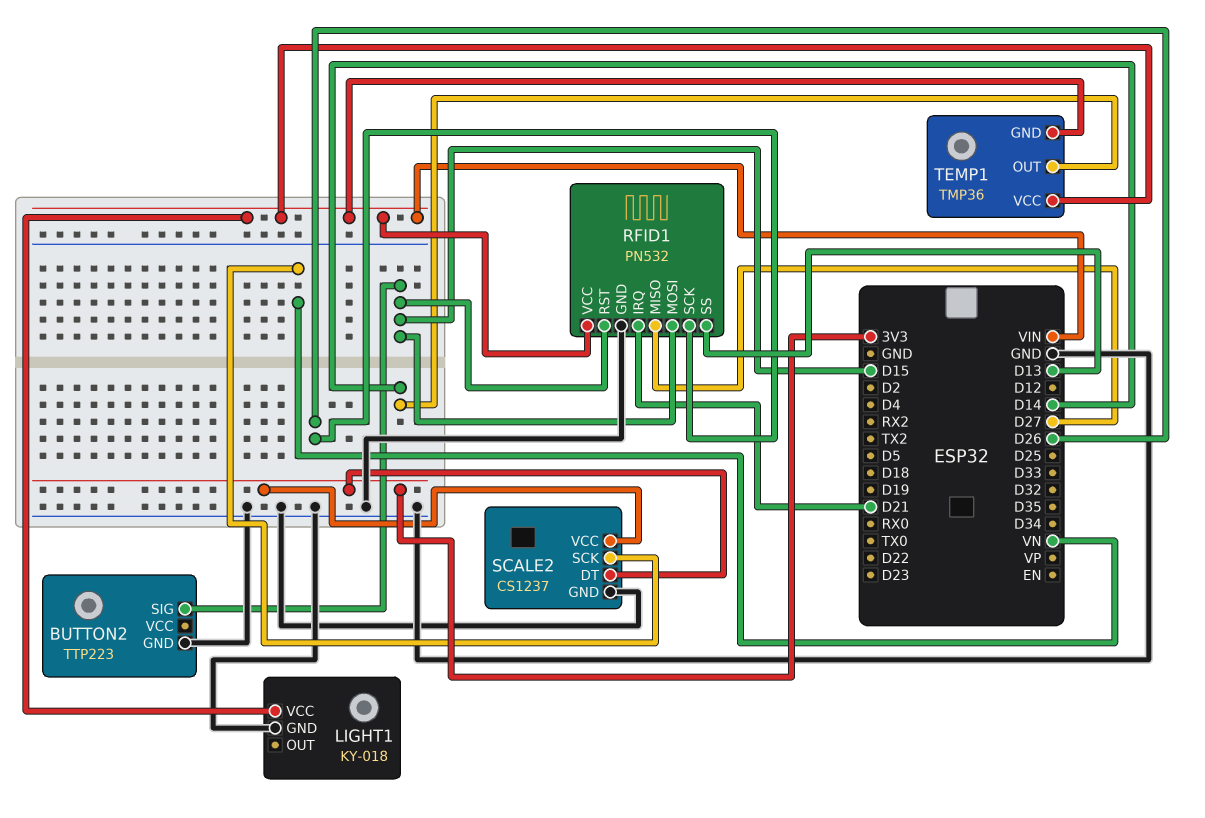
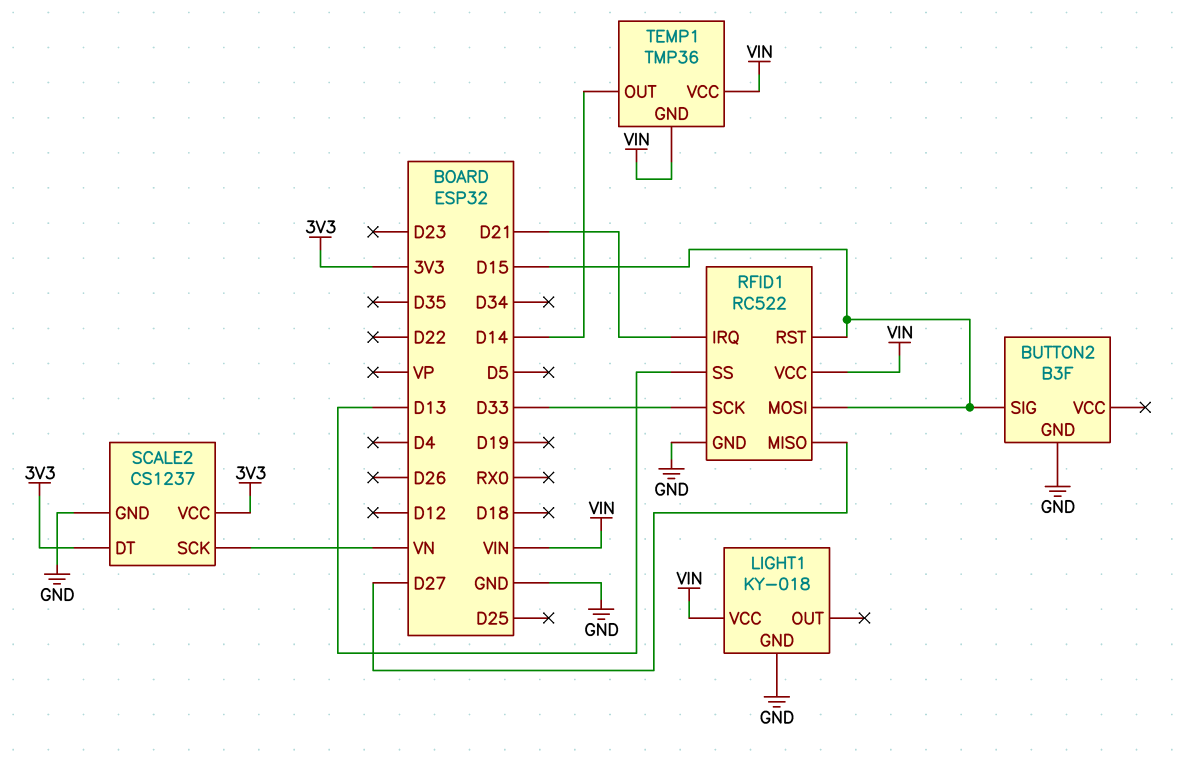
BUTTON2: TTP223 -> B3F
RFID1: PN532 -> RC522
RFID1 pin SCK: D26 -> D33

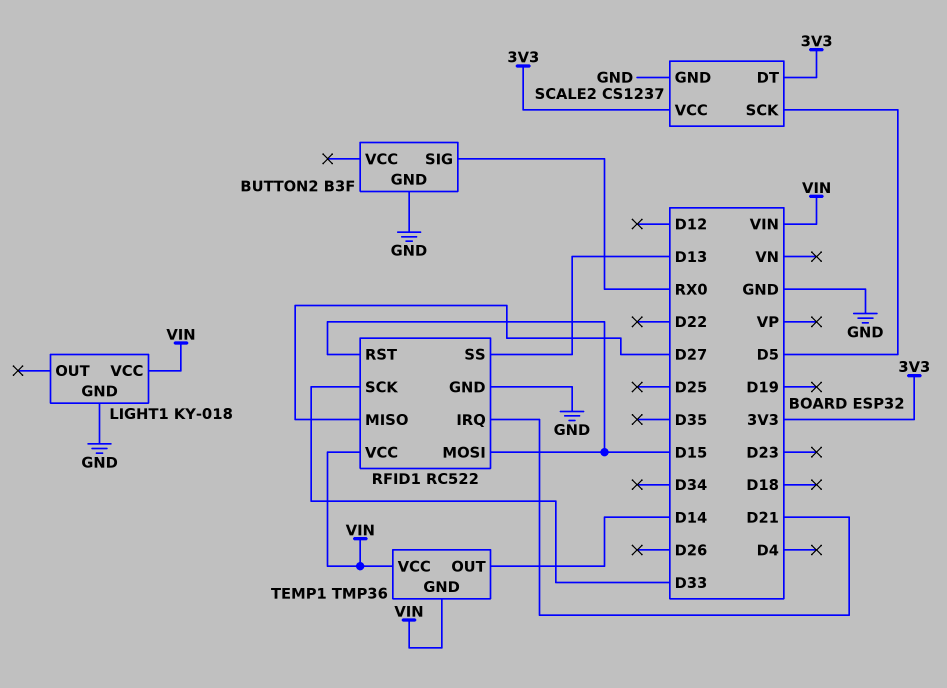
BUTTON2 pin SIG: D15 -> RX0
SCALE2 pin SCK: VN -> D5

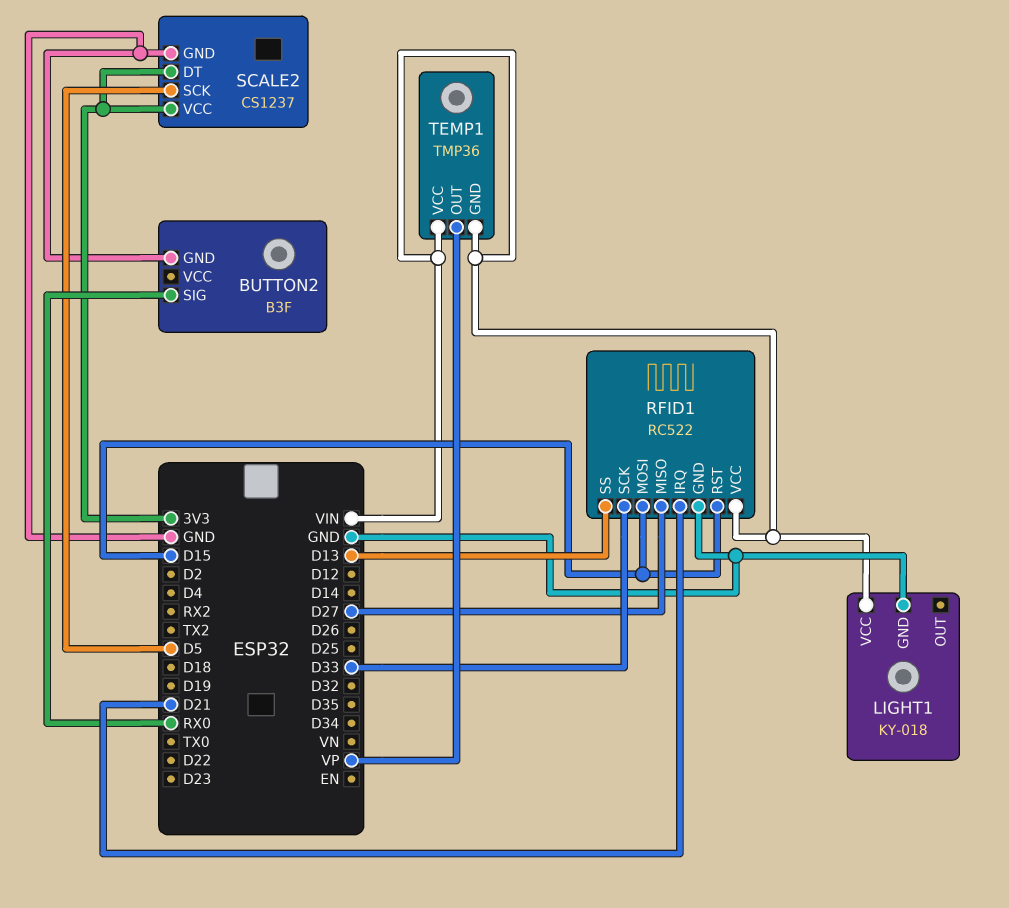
TEMP1 pin OUT: D14 -> VP

